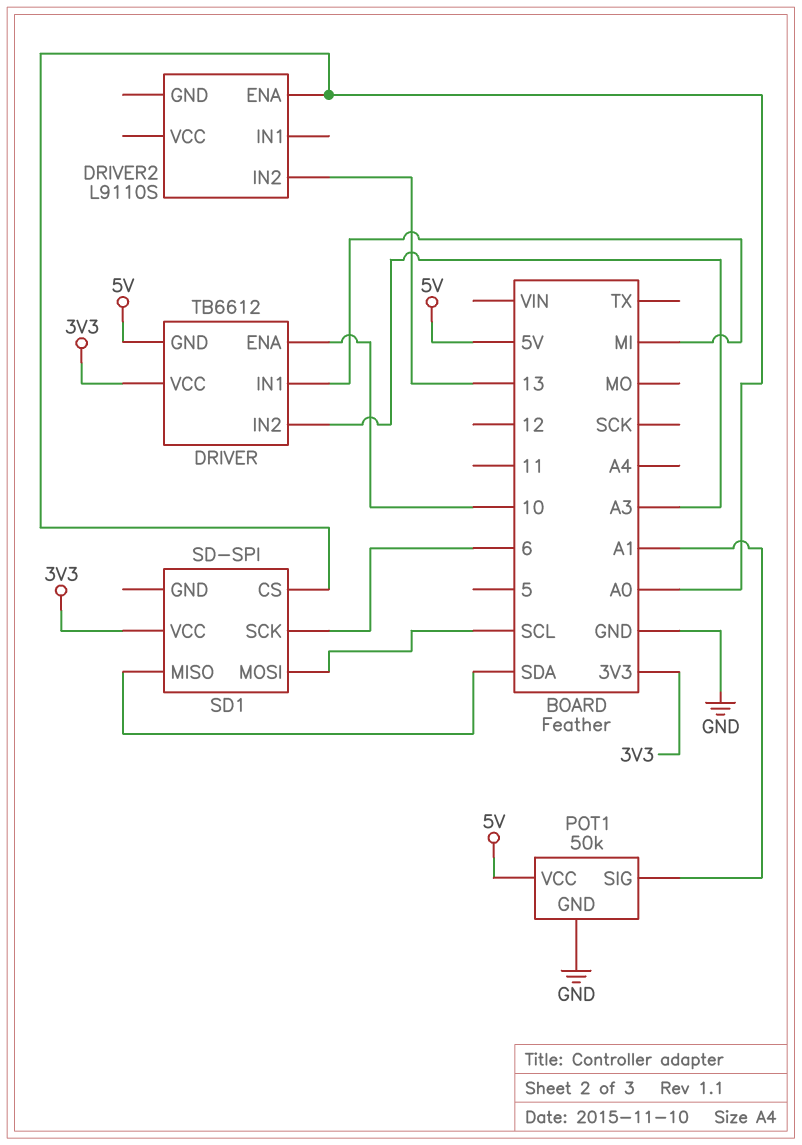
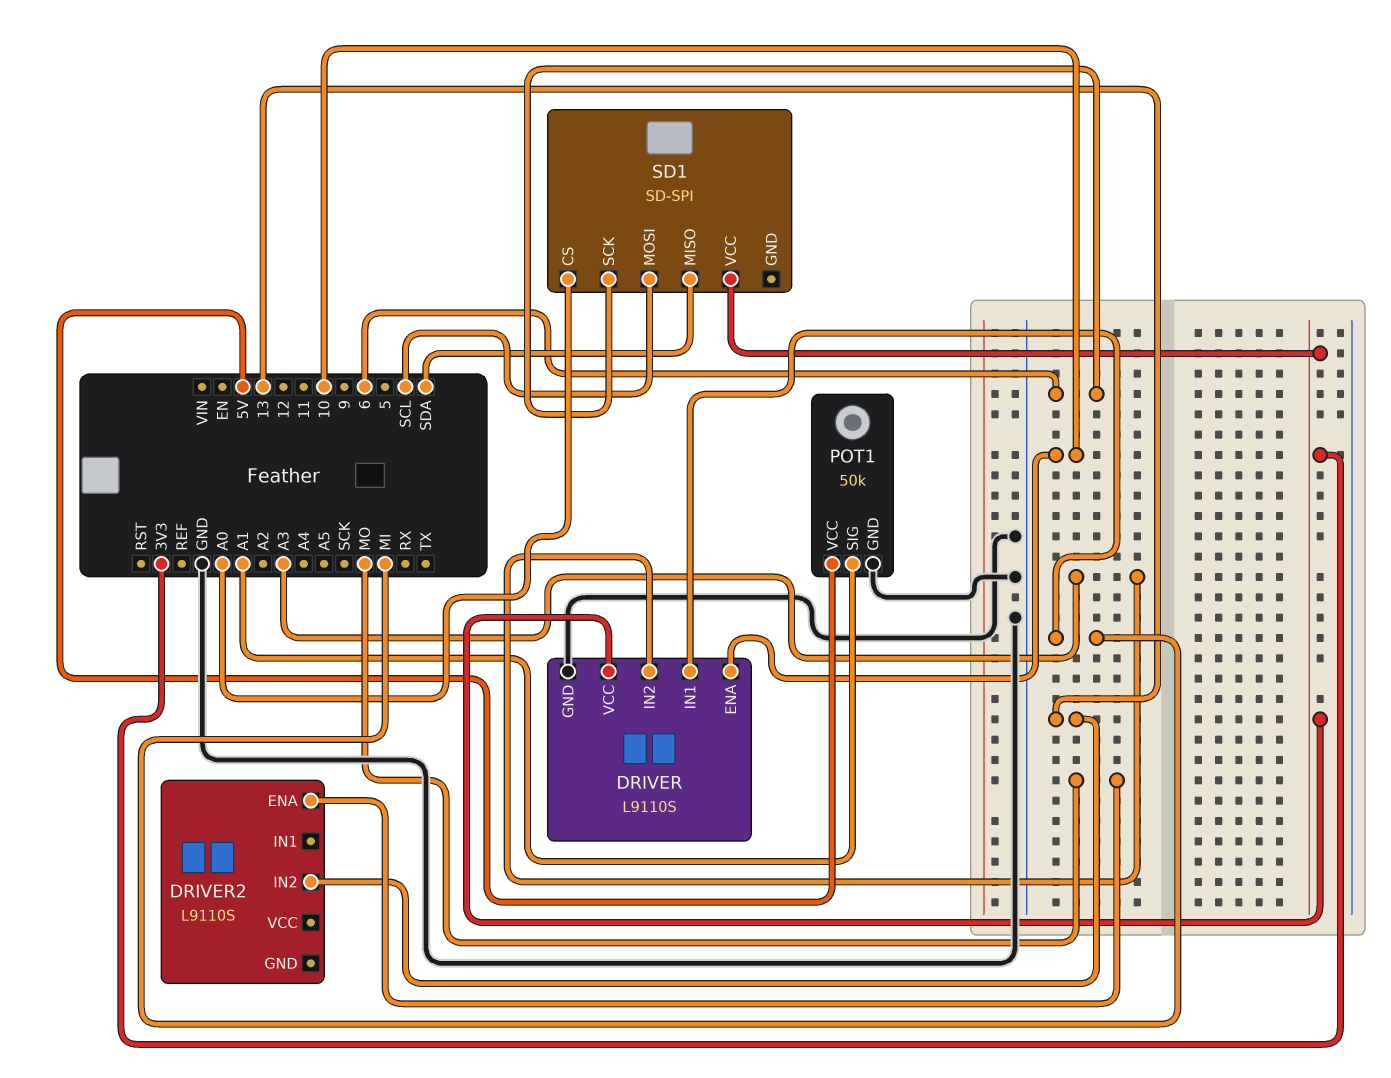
DRIVER: TB6612 -> L9110S
DRIVER pin GND: 5V -> GND
DRIVER2 pin ENA: A0 -> MO

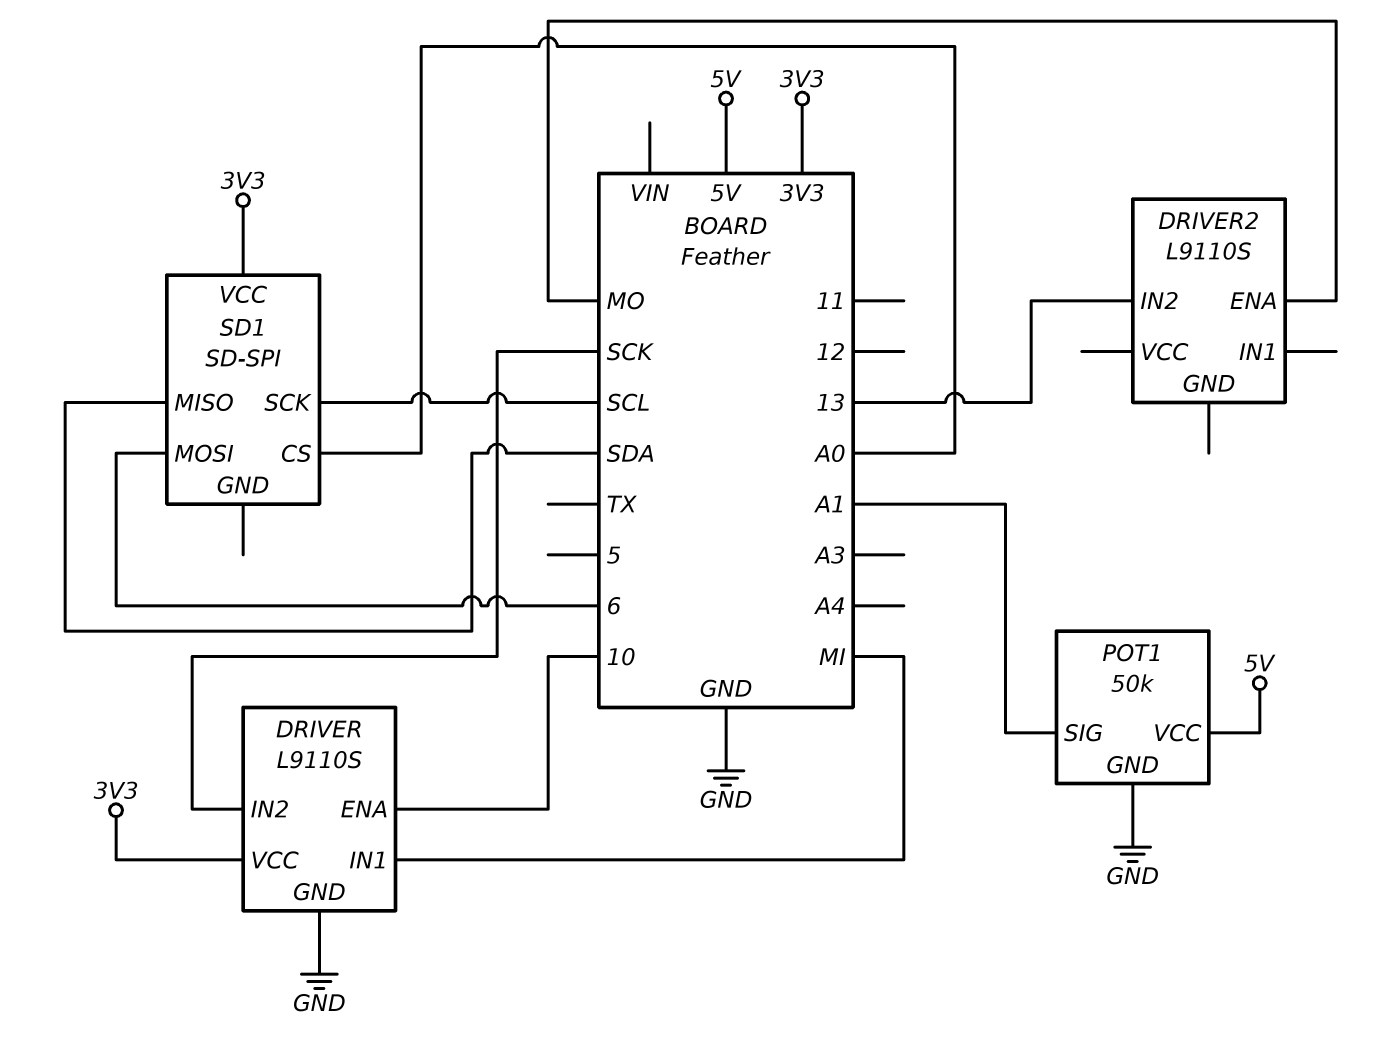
DRIVER pin IN2: A3 -> SCK
SD1 pin MOSI: SCL -> 6
SD1 pin SCK: 6 -> SCL

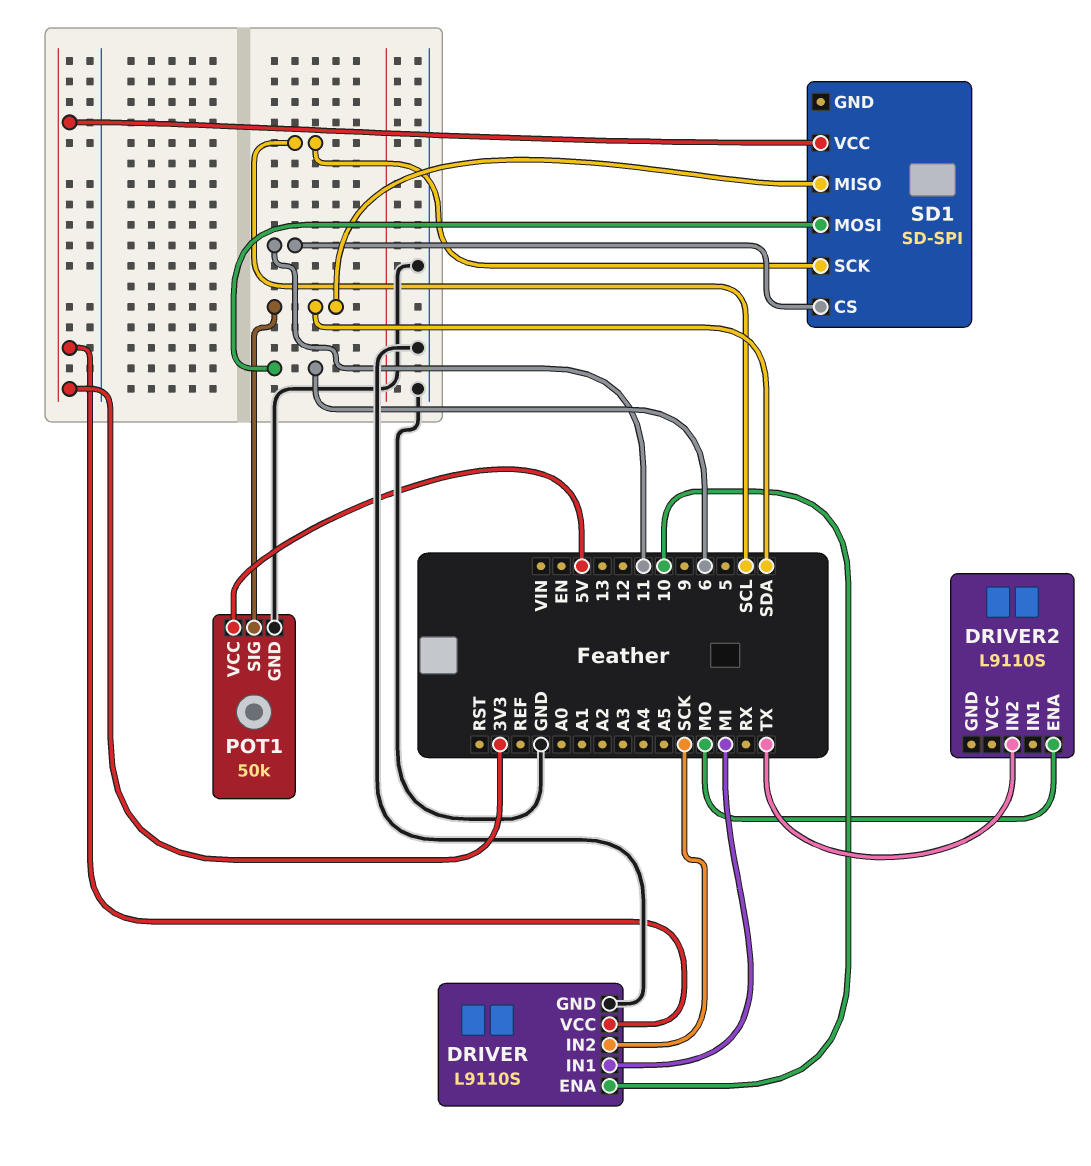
DRIVER2 pin IN2: 13 -> TX
POT1 pin SIG: A1 -> SDA
SD1 pin CS: A0 -> 11

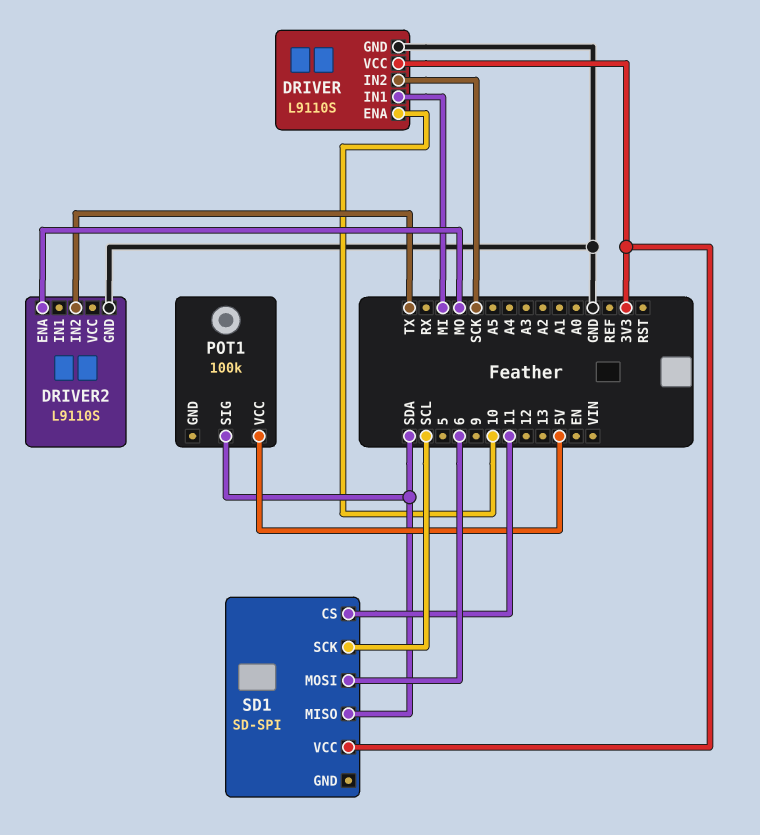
DRIVER2 pin GND: none -> GND
POT1: 50k -> 100k
POT1 pin GND: GND -> none

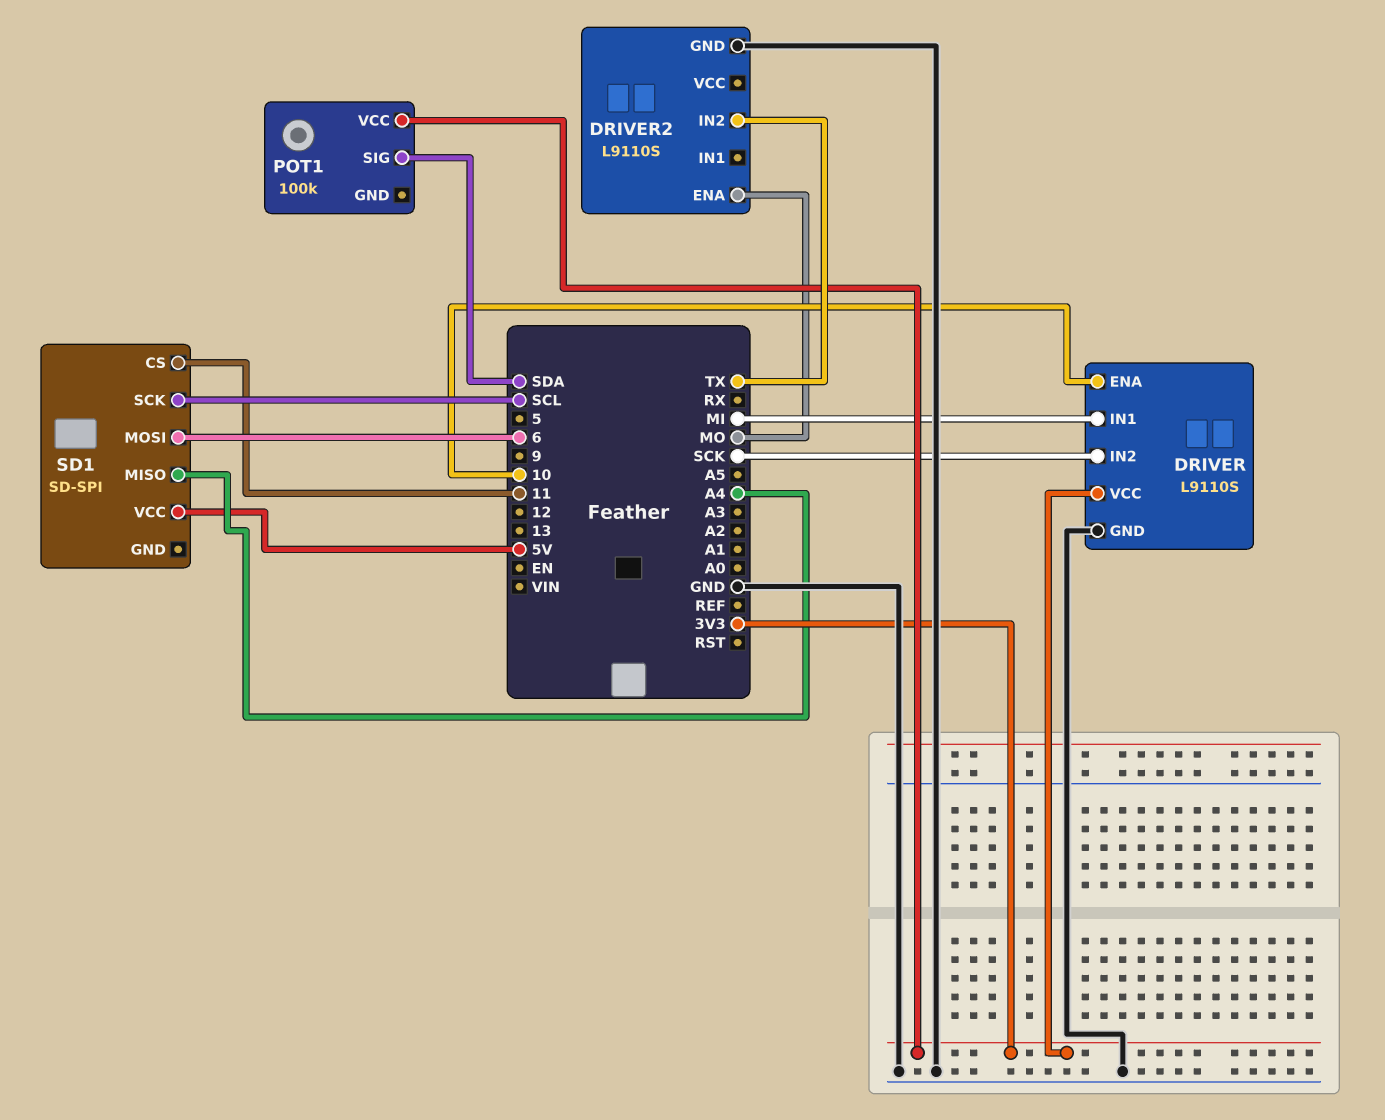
POT1 pin VCC: 5V -> 3V3
SD1 pin MISO: SDA -> A4
SD1 pin VCC: 3V3 -> 5V

